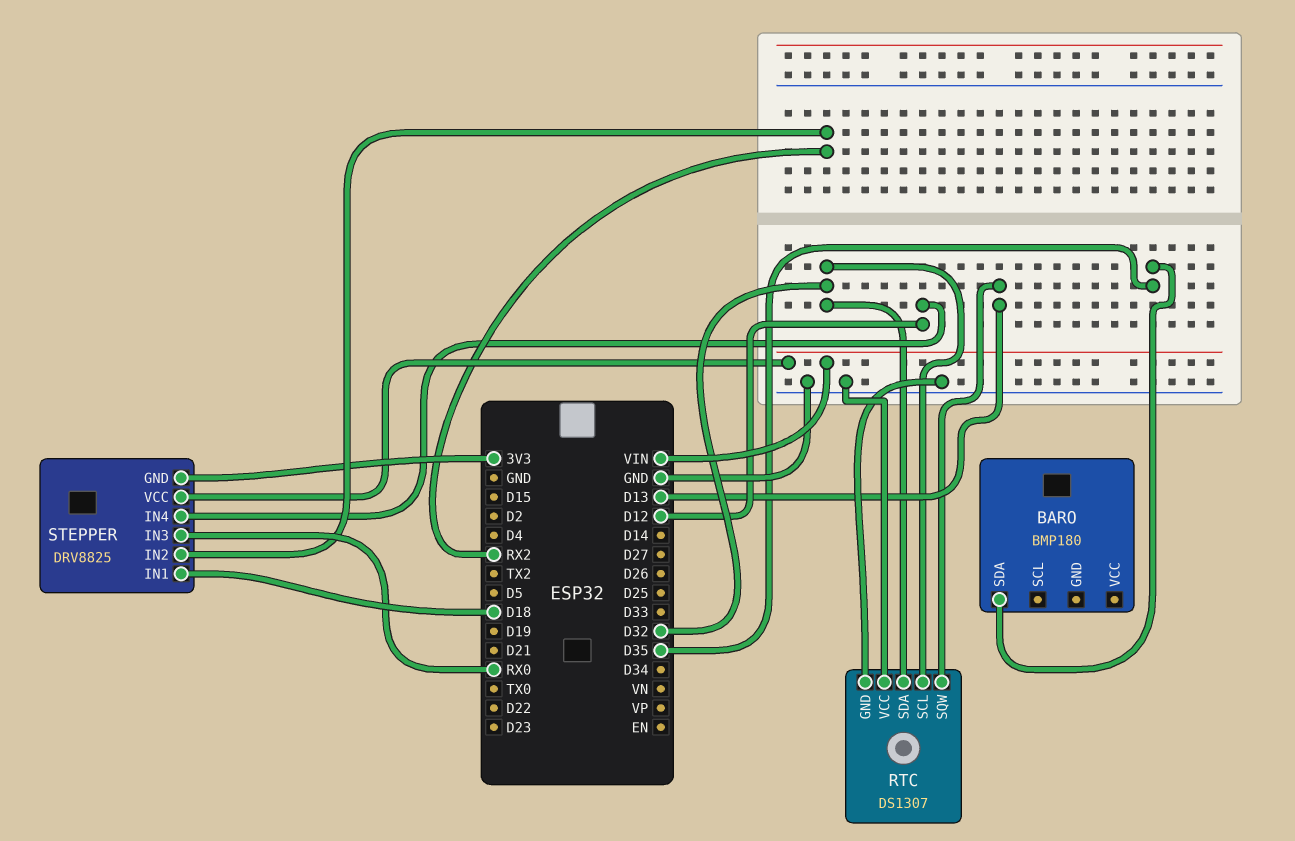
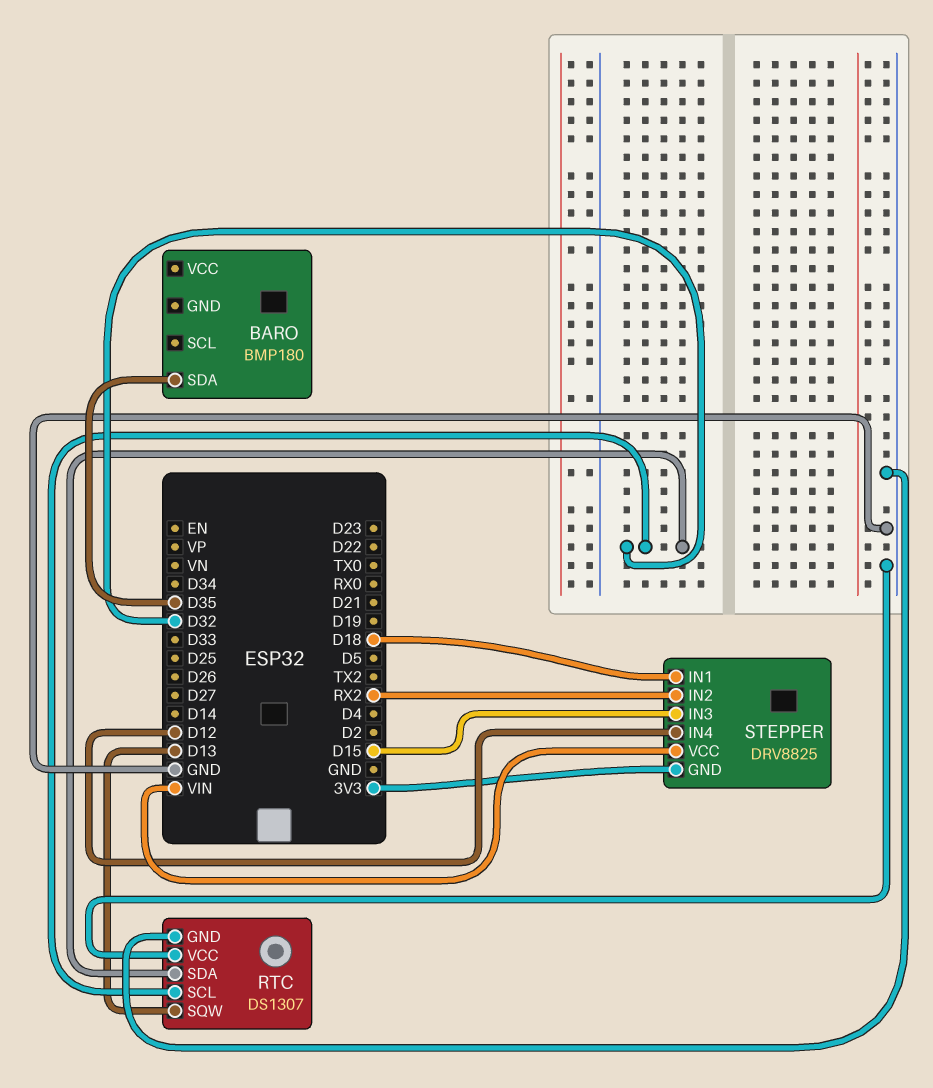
STEPPER pin IN3: RX0 -> D15

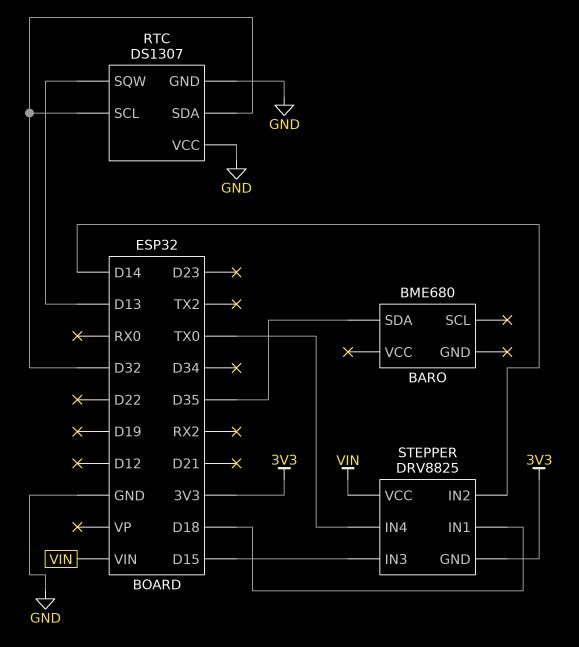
BARO: BMP180 -> BME680
STEPPER pin IN2: RX2 -> D14
STEPPER pin IN4: D12 -> TX0

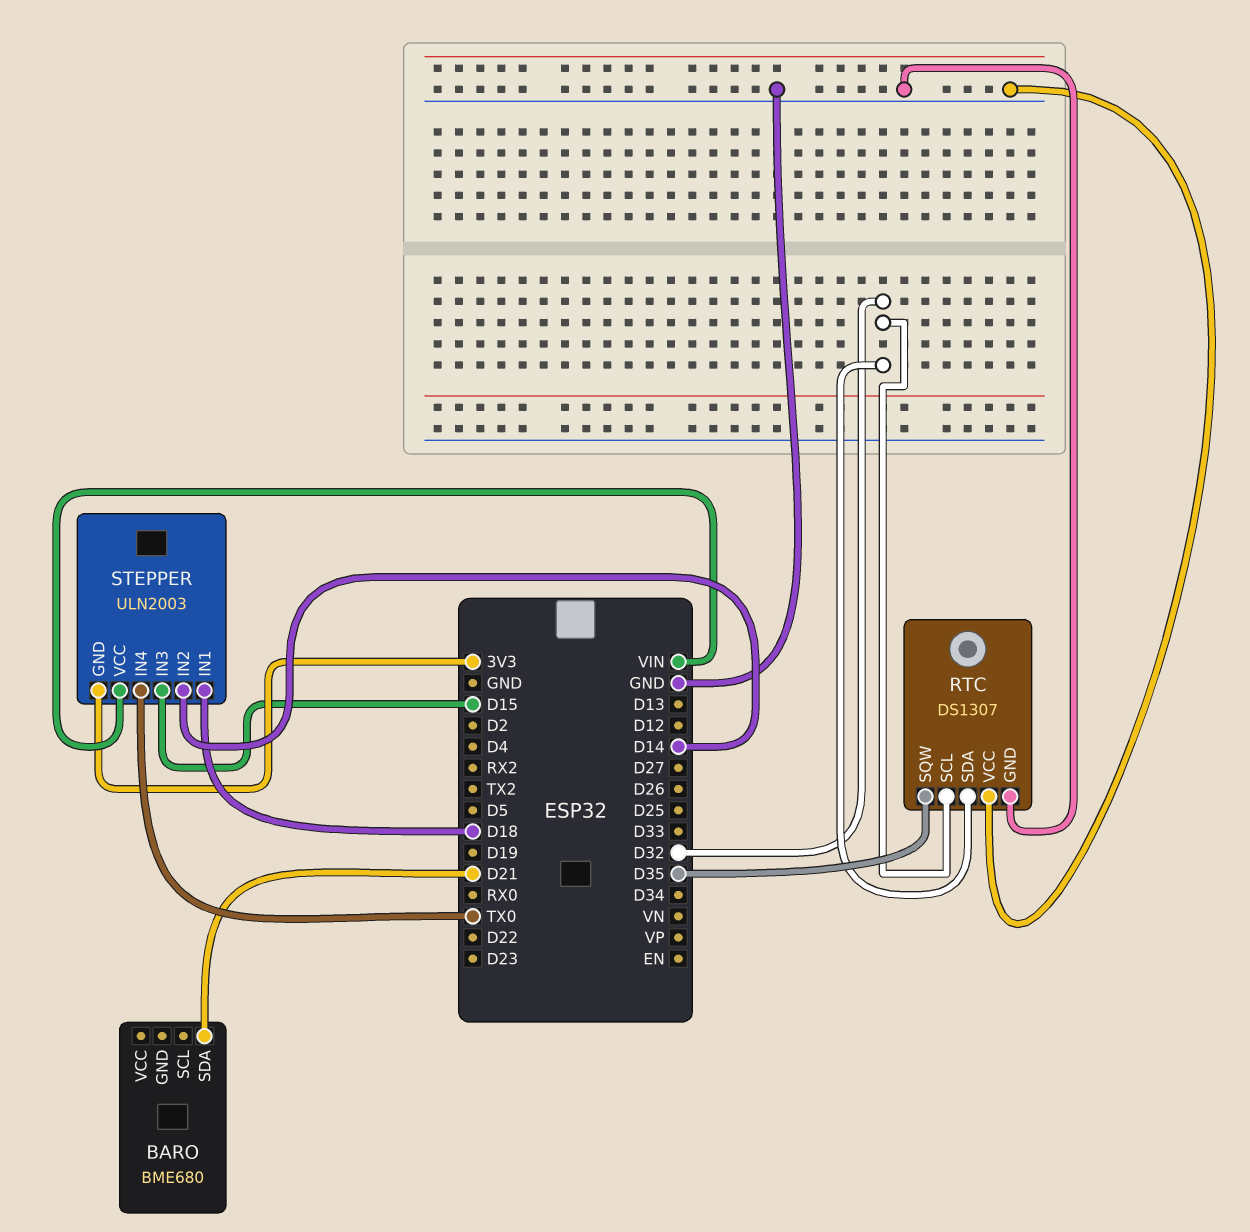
BARO pin SDA: D35 -> D21
RTC pin SQW: D13 -> D35
STEPPER: DRV8825 -> ULN2003

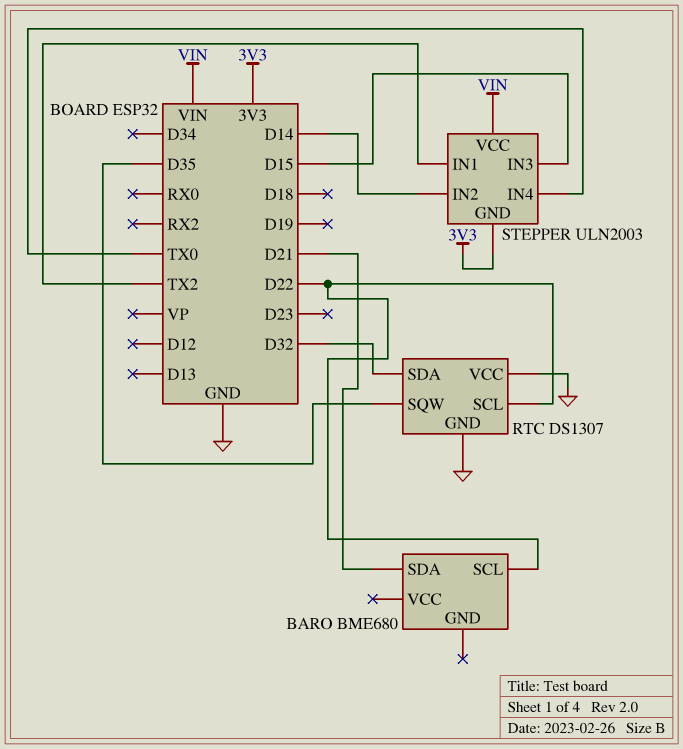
BARO pin SCL: none -> D22
RTC pin SCL: D32 -> D22
STEPPER pin IN1: D18 -> TX2

